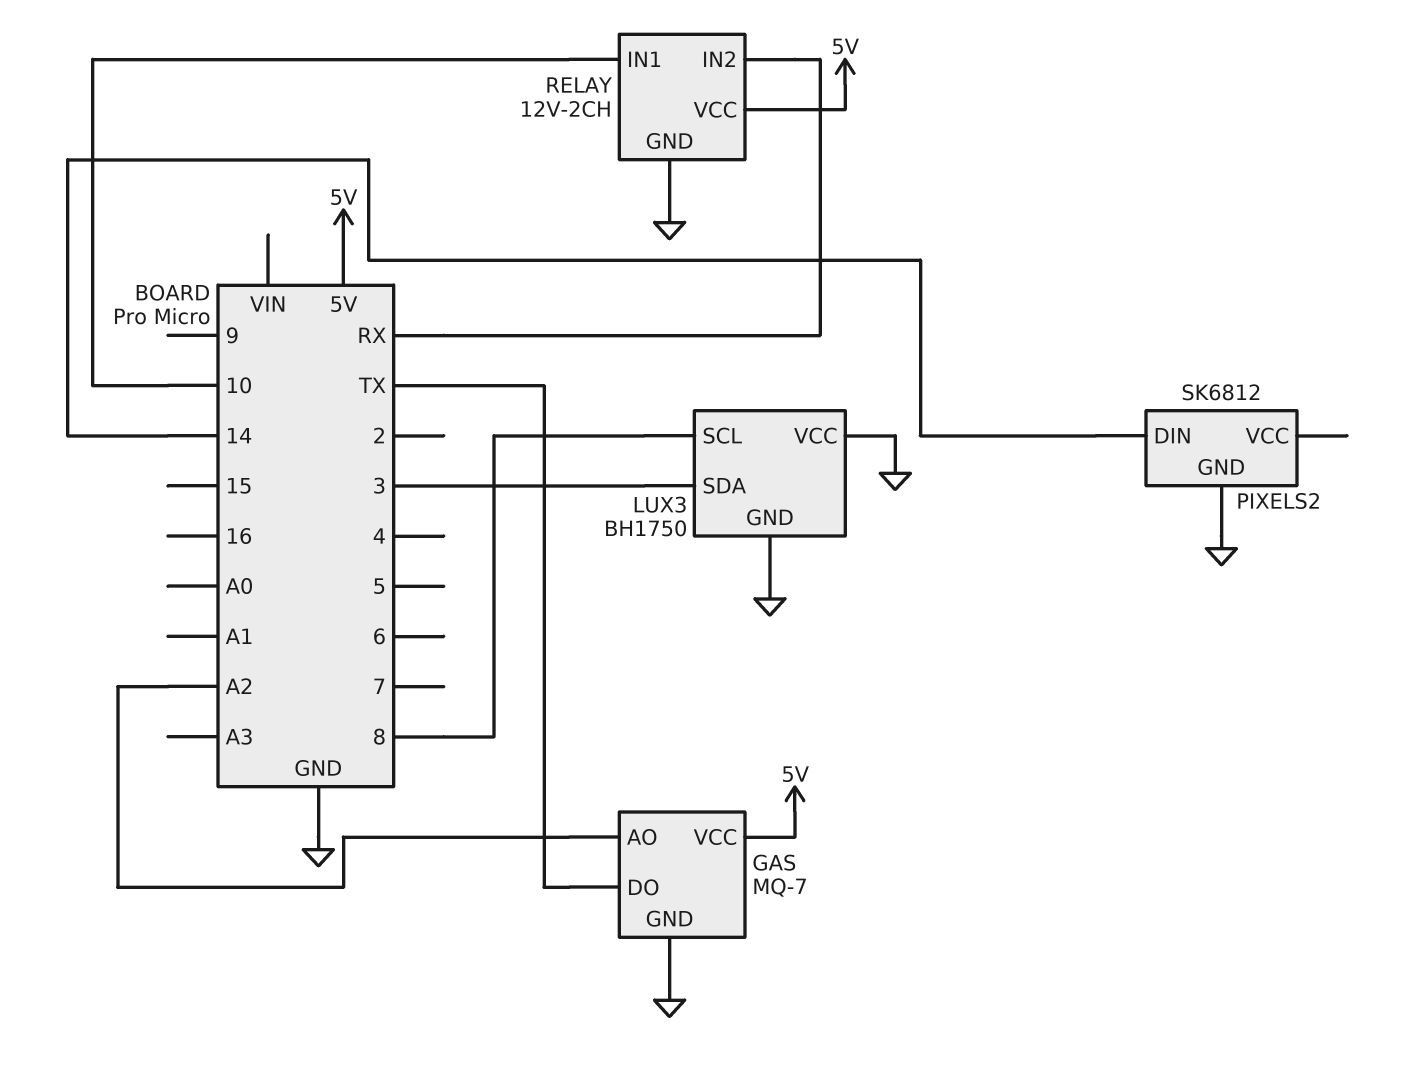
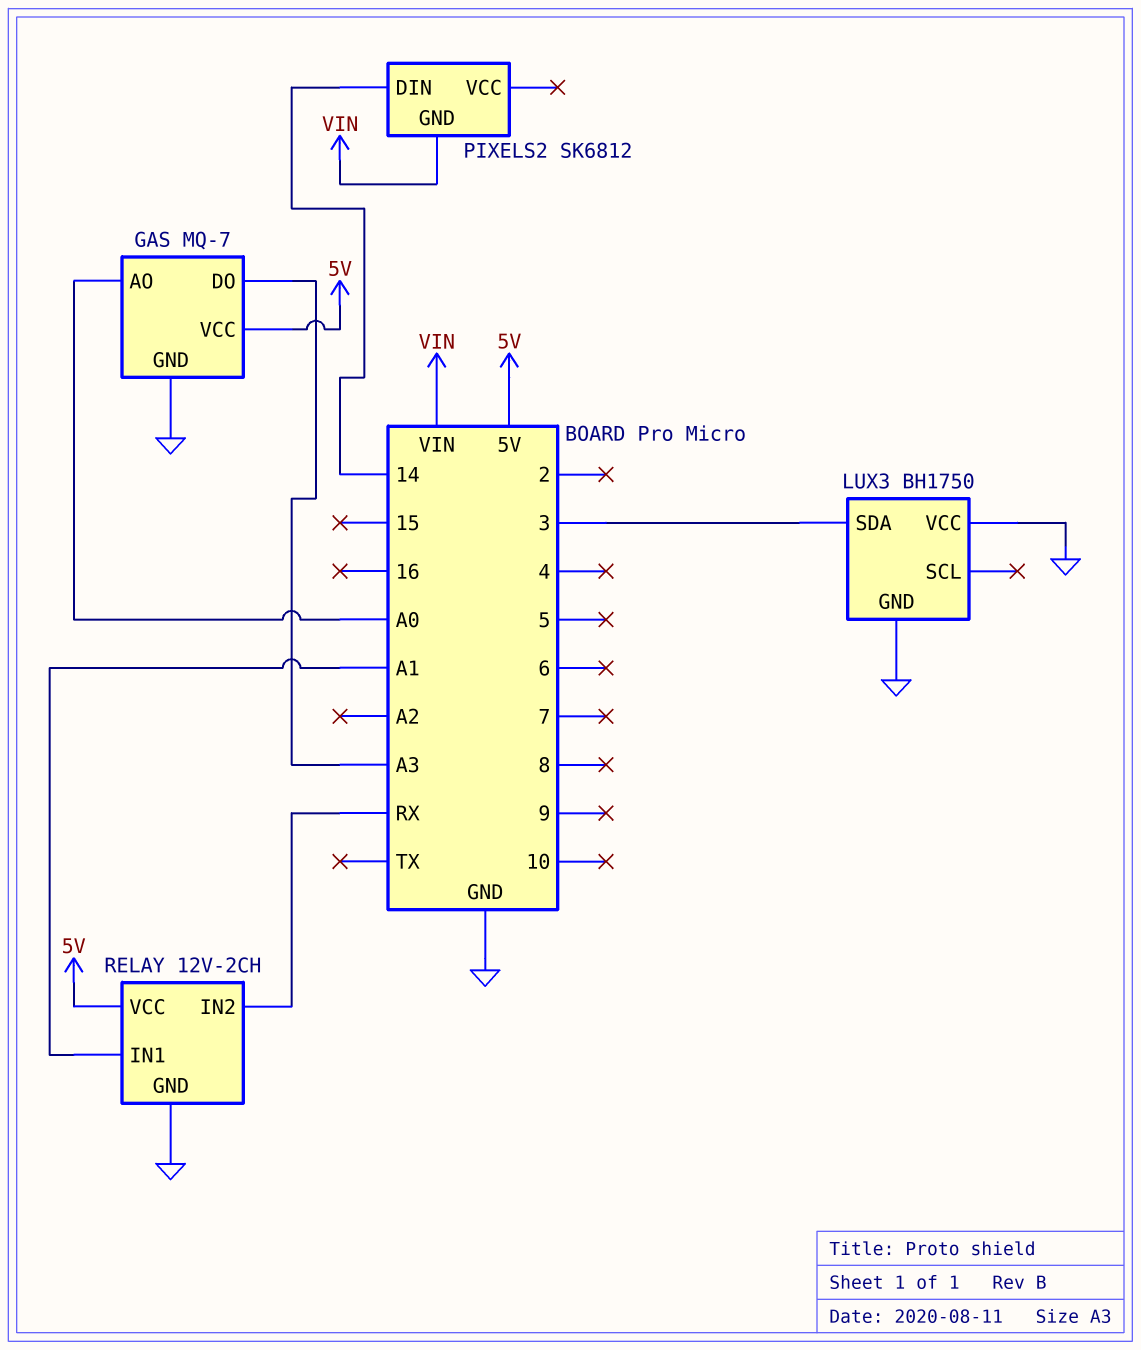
GAS pin AO: A2 -> A0
GAS pin DO: TX -> A3
LUX3 pin SCL: 8 -> none
PIXELS2 pin GND: GND -> VIN
RELAY pin IN1: 10 -> A1

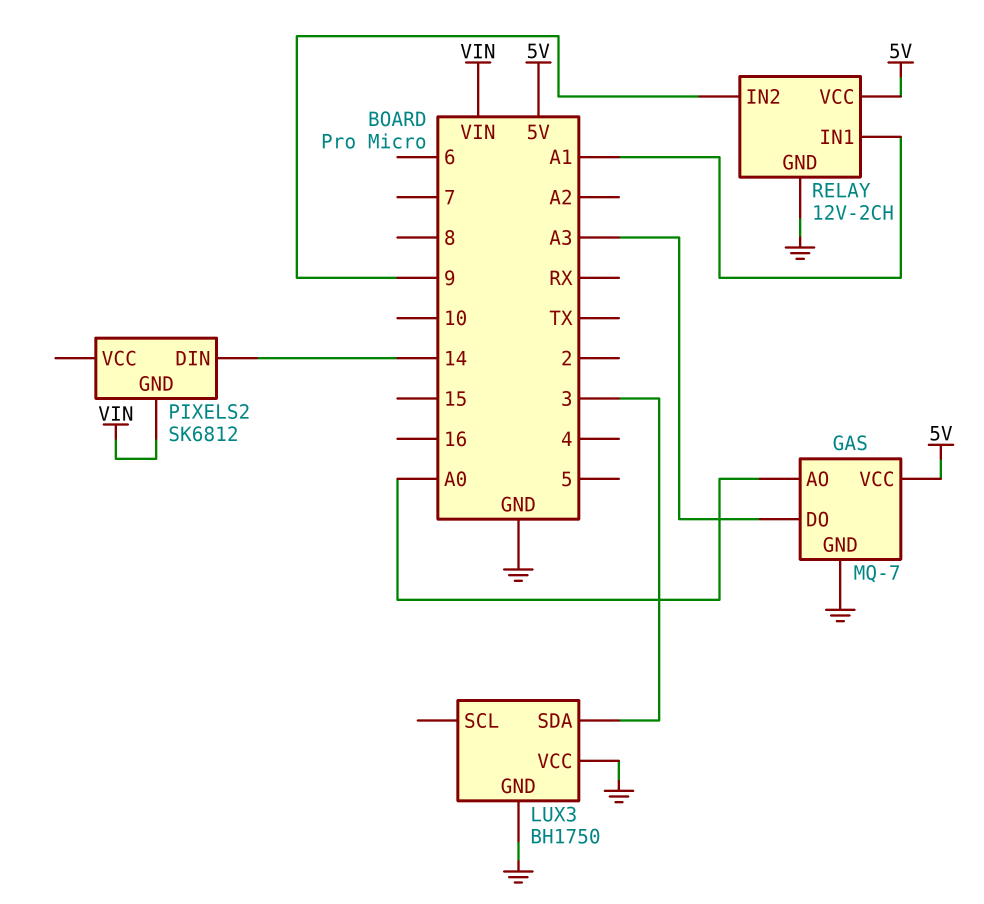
RELAY pin IN2: RX -> 9

